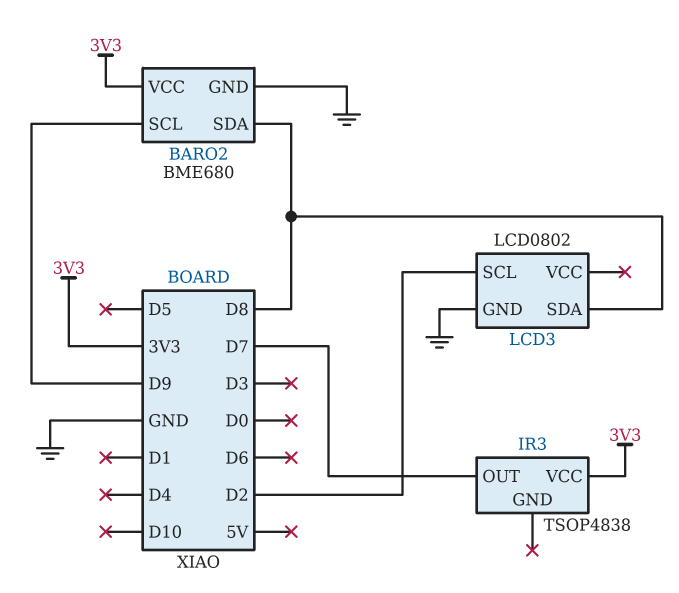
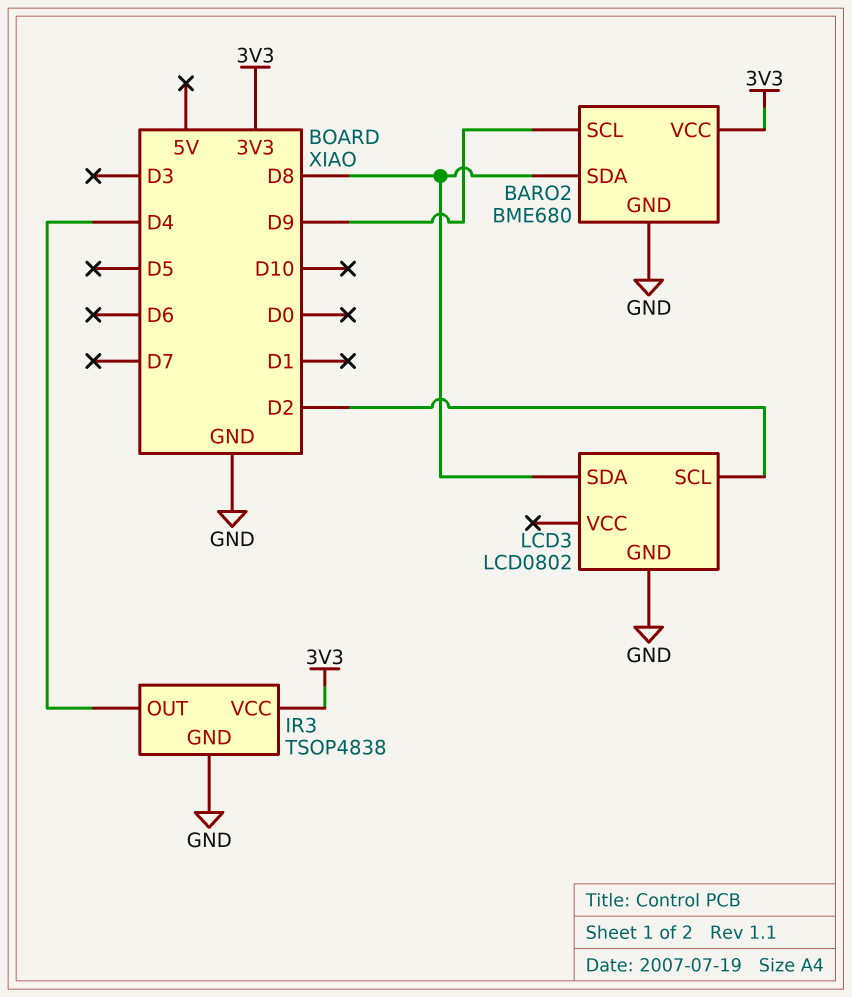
IR3 pin GND: none -> GND
IR3 pin OUT: D7 -> D4

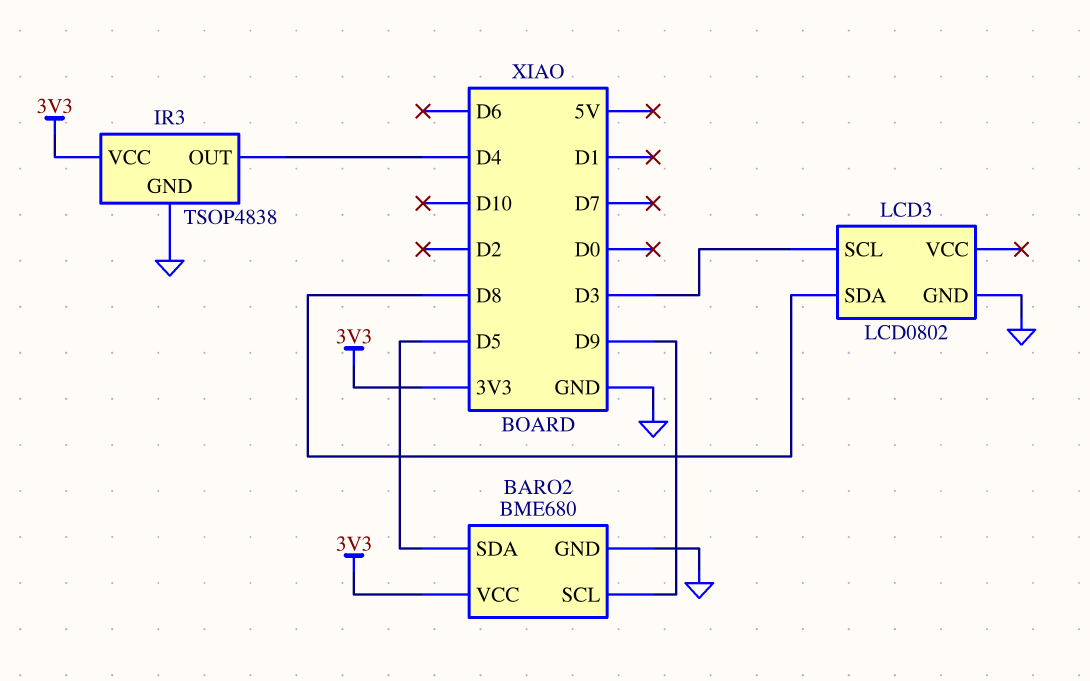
BARO2 pin SDA: D8 -> D5
LCD3 pin SCL: D2 -> D3

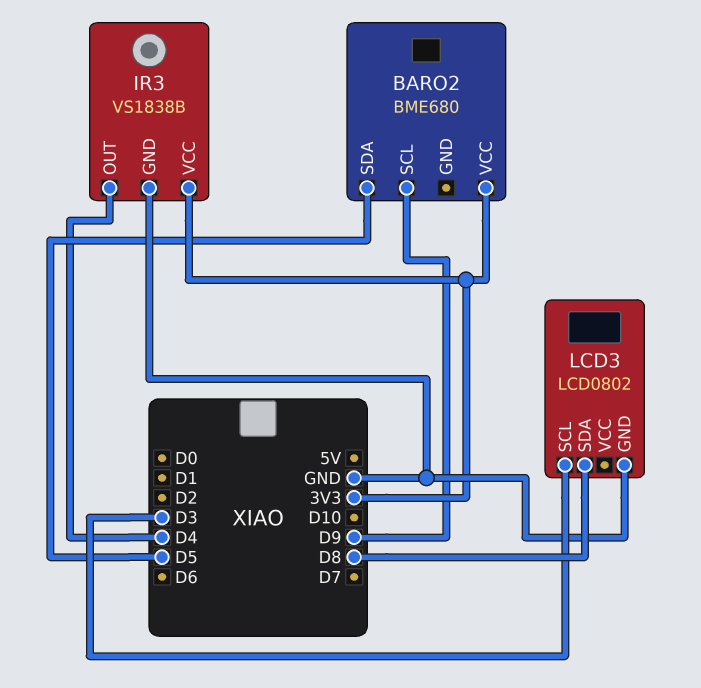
BARO2 pin GND: GND -> none
IR3: TSOP4838 -> VS1838B

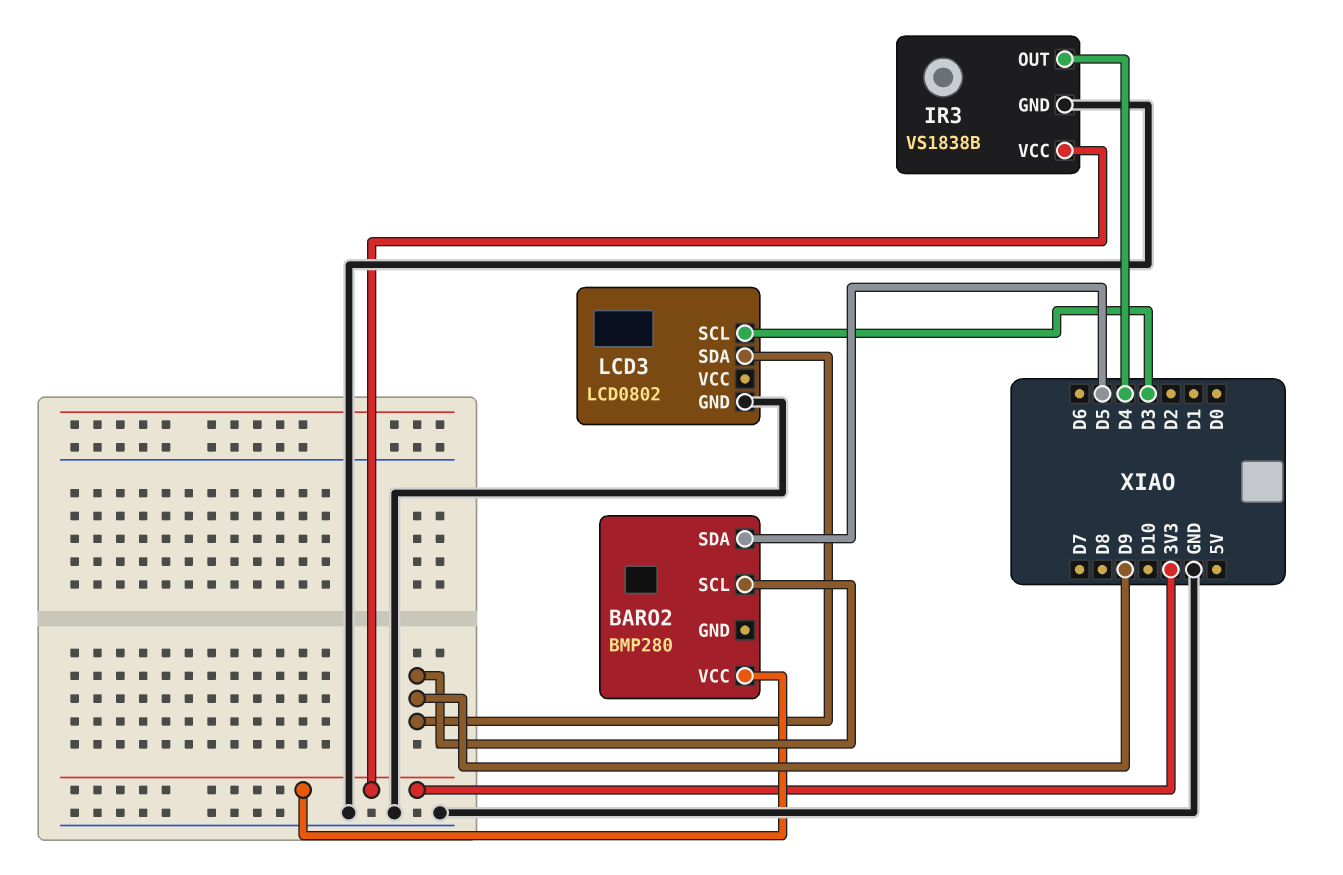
BARO2: BME680 -> BMP280
LCD3 pin SDA: D8 -> D9

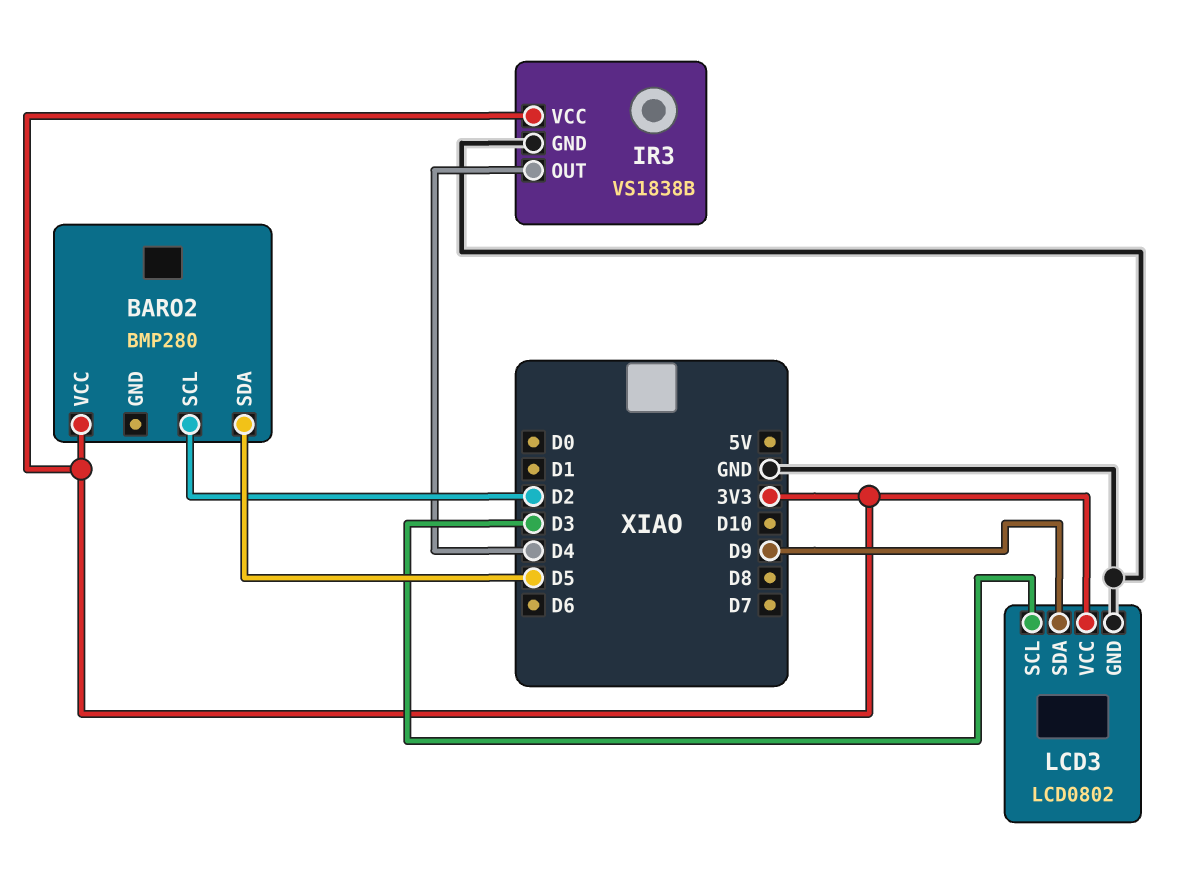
BARO2 pin SCL: D9 -> D2
LCD3 pin VCC: none -> 3V3

